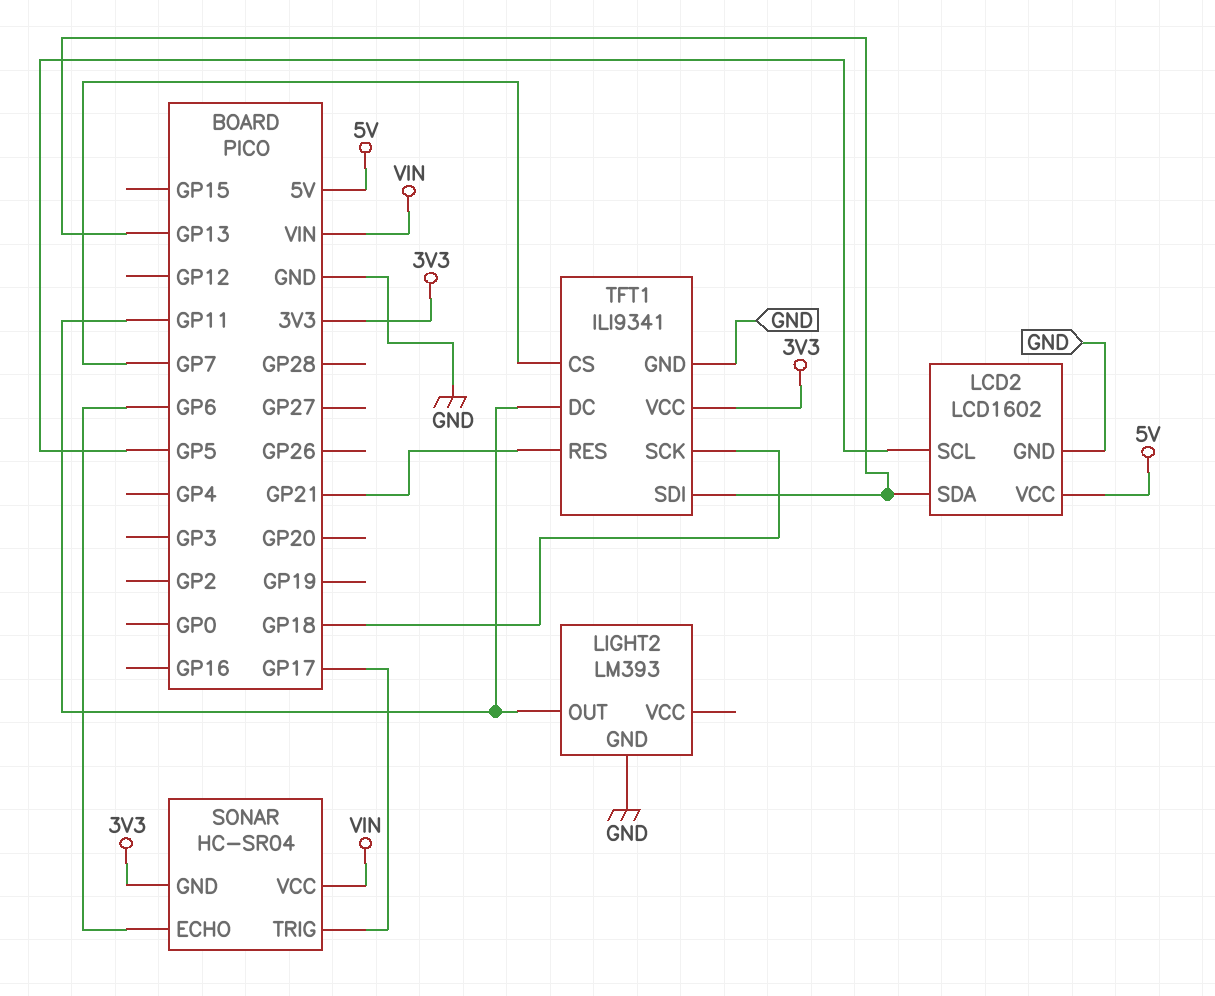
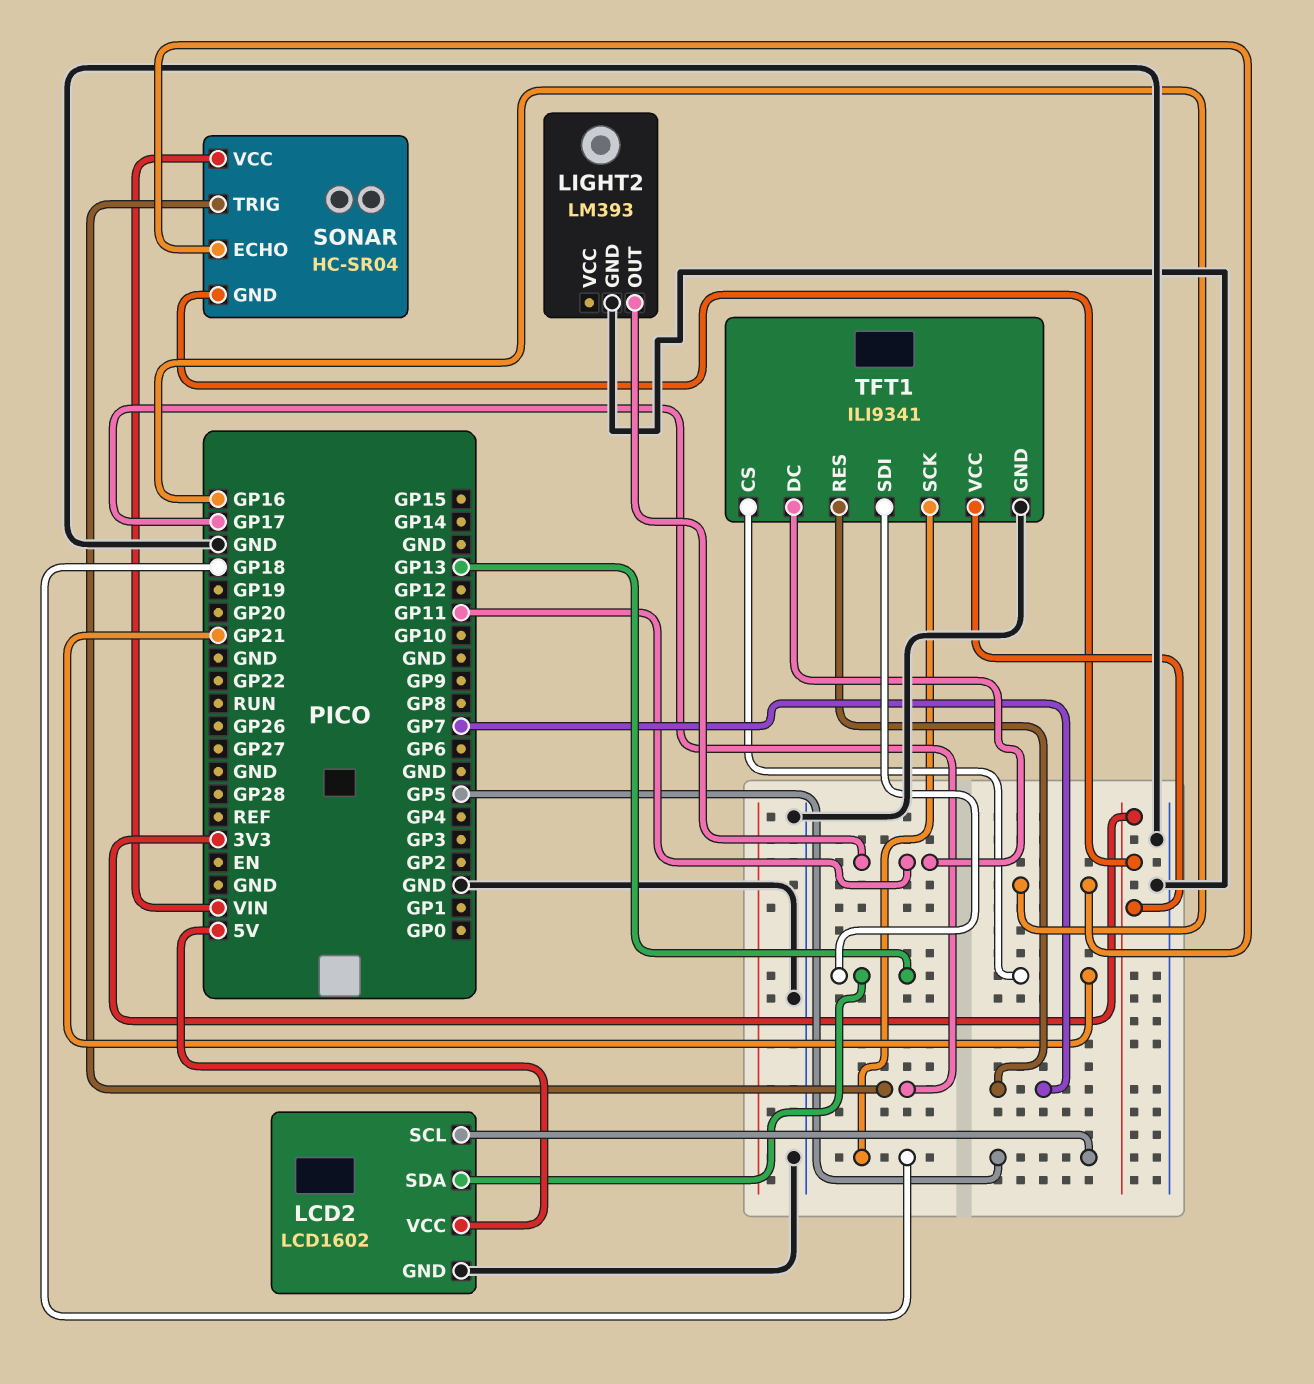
SONAR pin ECHO: GP6 -> GP16
TFT1 pin CS: GP7 -> GP21
TFT1 pin RES: GP21 -> GP7

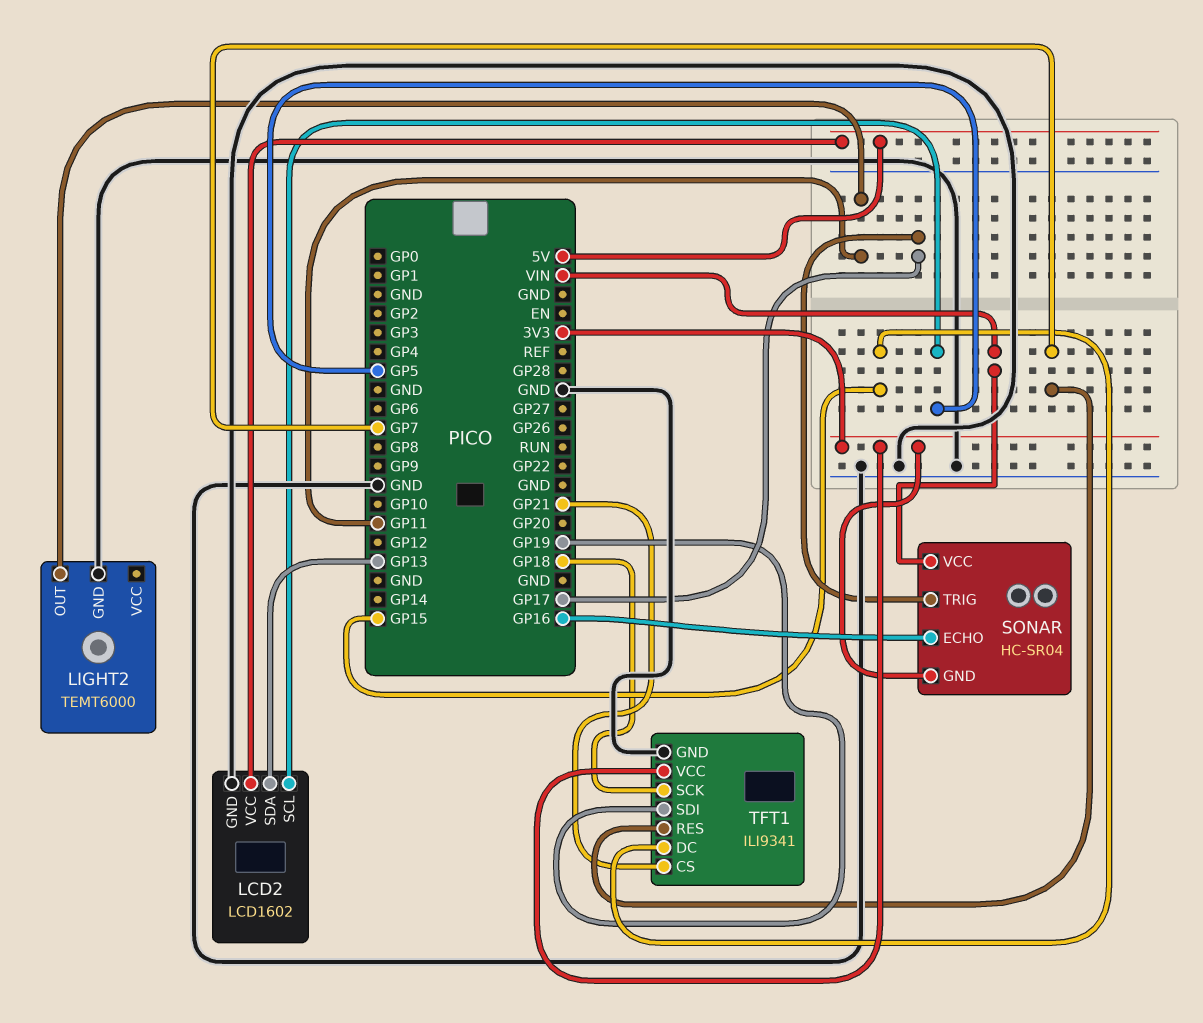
LIGHT2: LM393 -> TEMT6000
TFT1 pin DC: GP11 -> GP15
TFT1 pin SDI: GP13 -> GP19

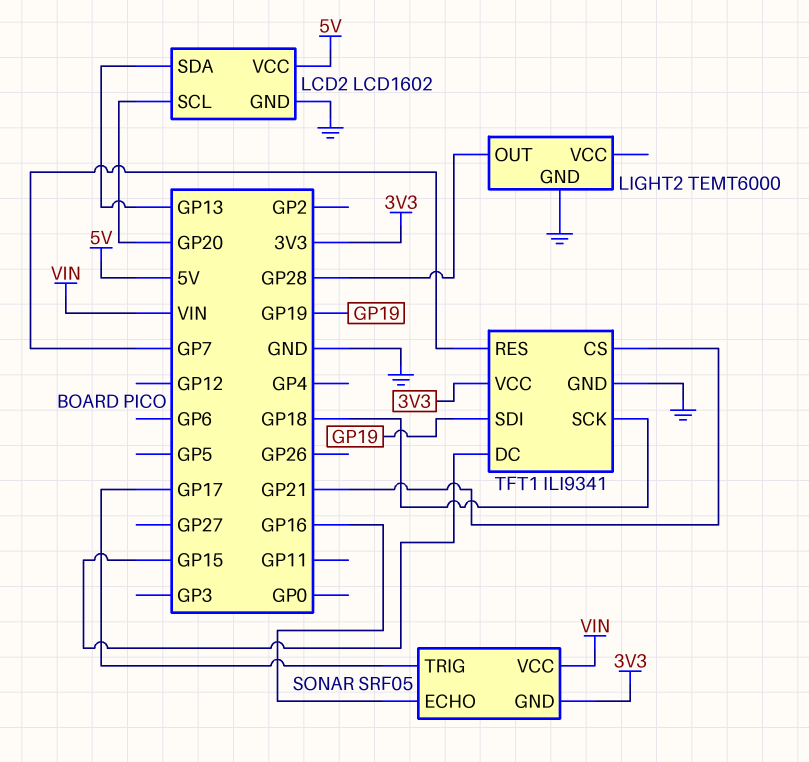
LCD2 pin SCL: GP5 -> GP20
LIGHT2 pin OUT: GP11 -> GP28
SONAR: HC-SR04 -> SRF05

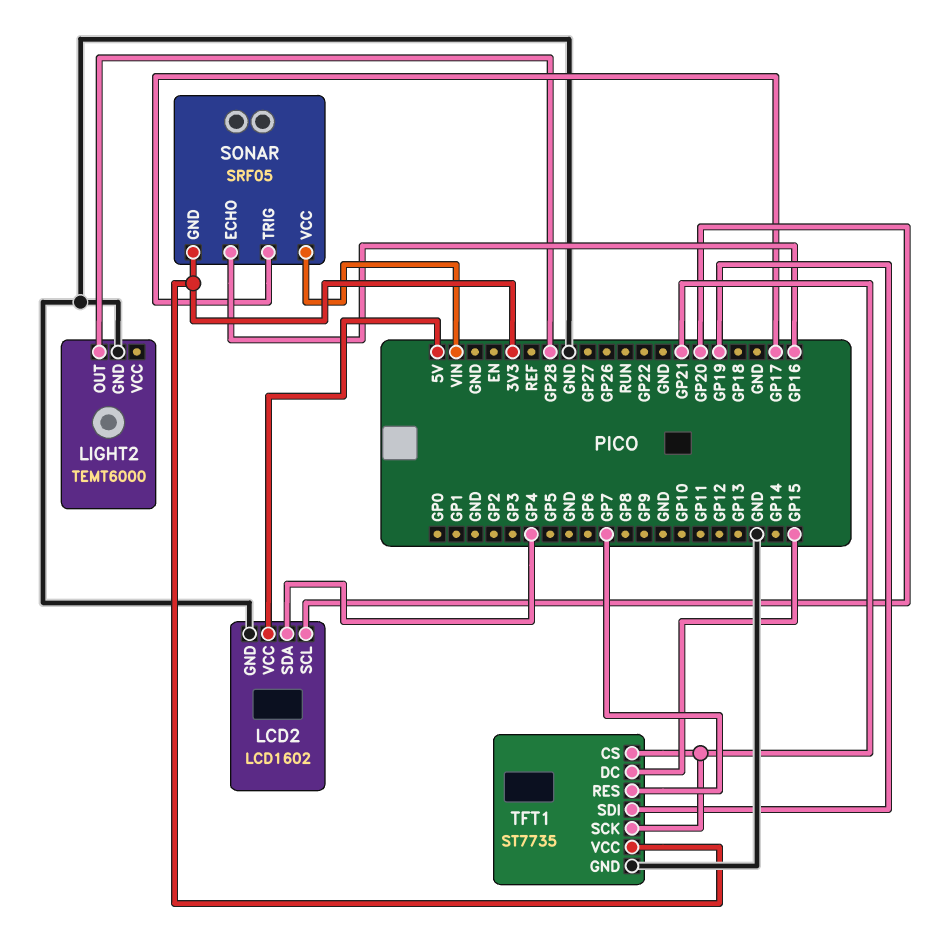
LCD2 pin SDA: GP13 -> GP4
TFT1: ILI9341 -> ST7735
TFT1 pin SCK: GP18 -> GP21

